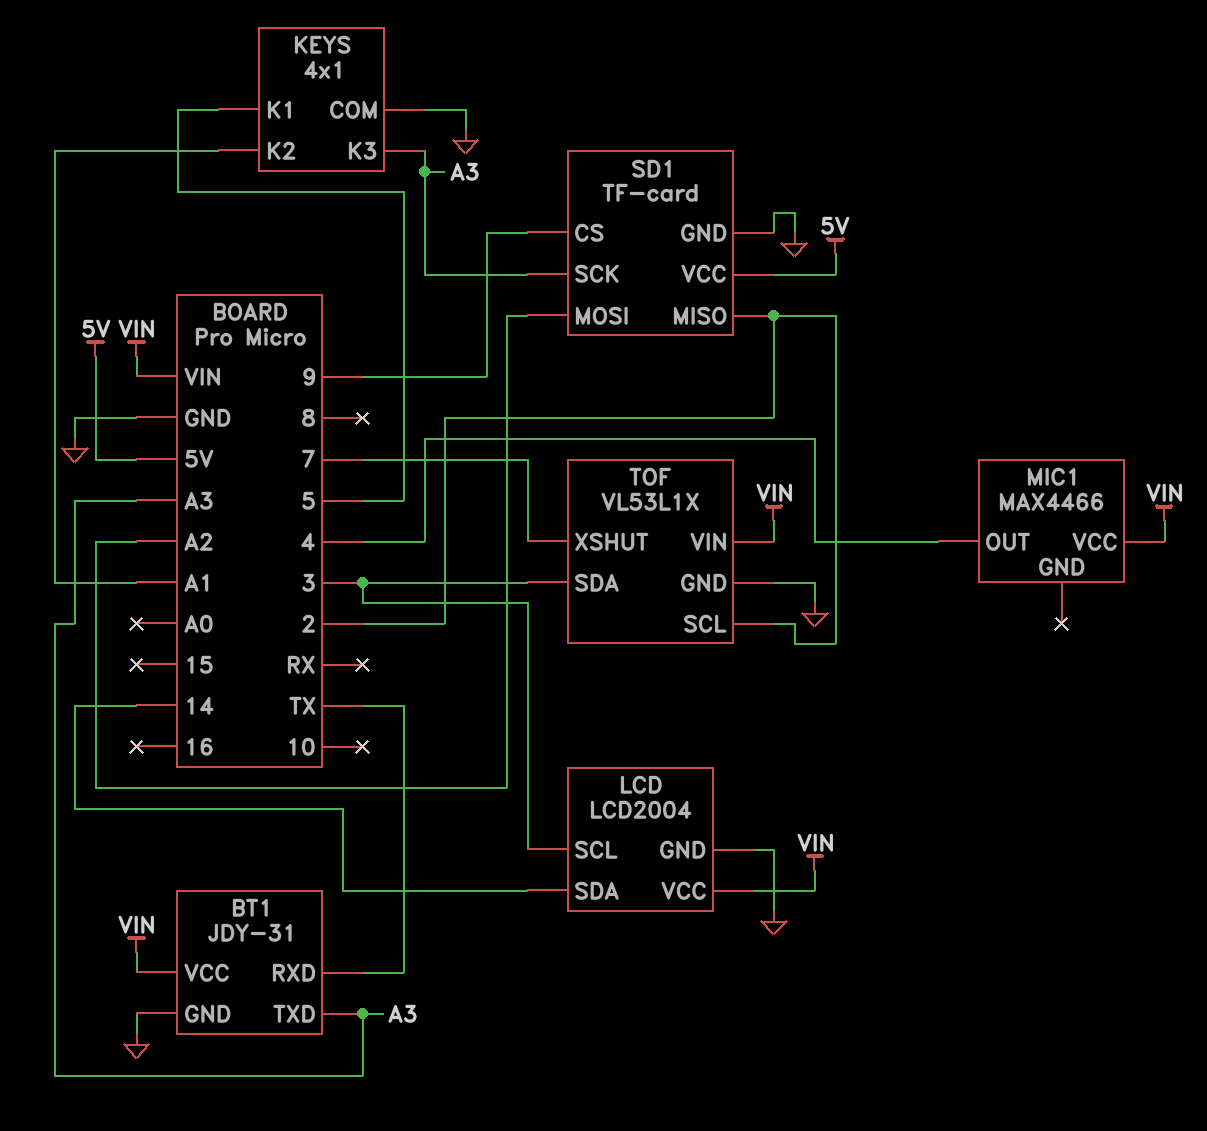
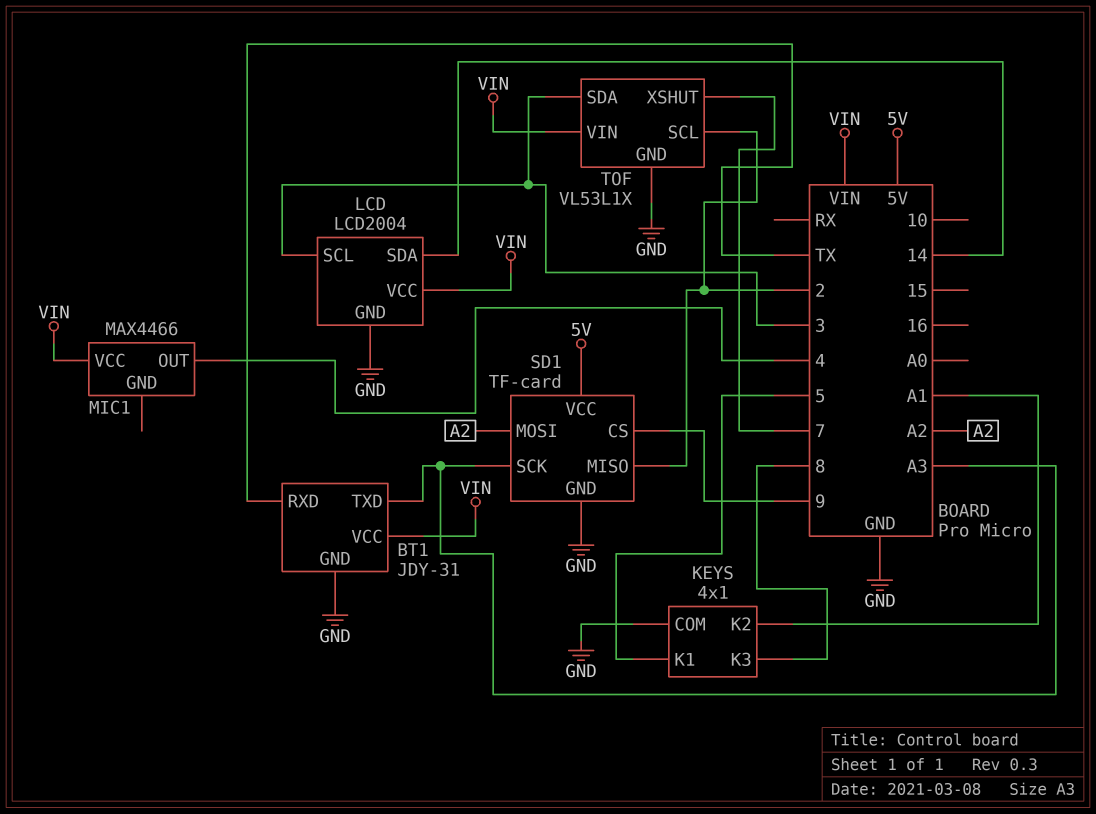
KEYS pin K3: A3 -> 8

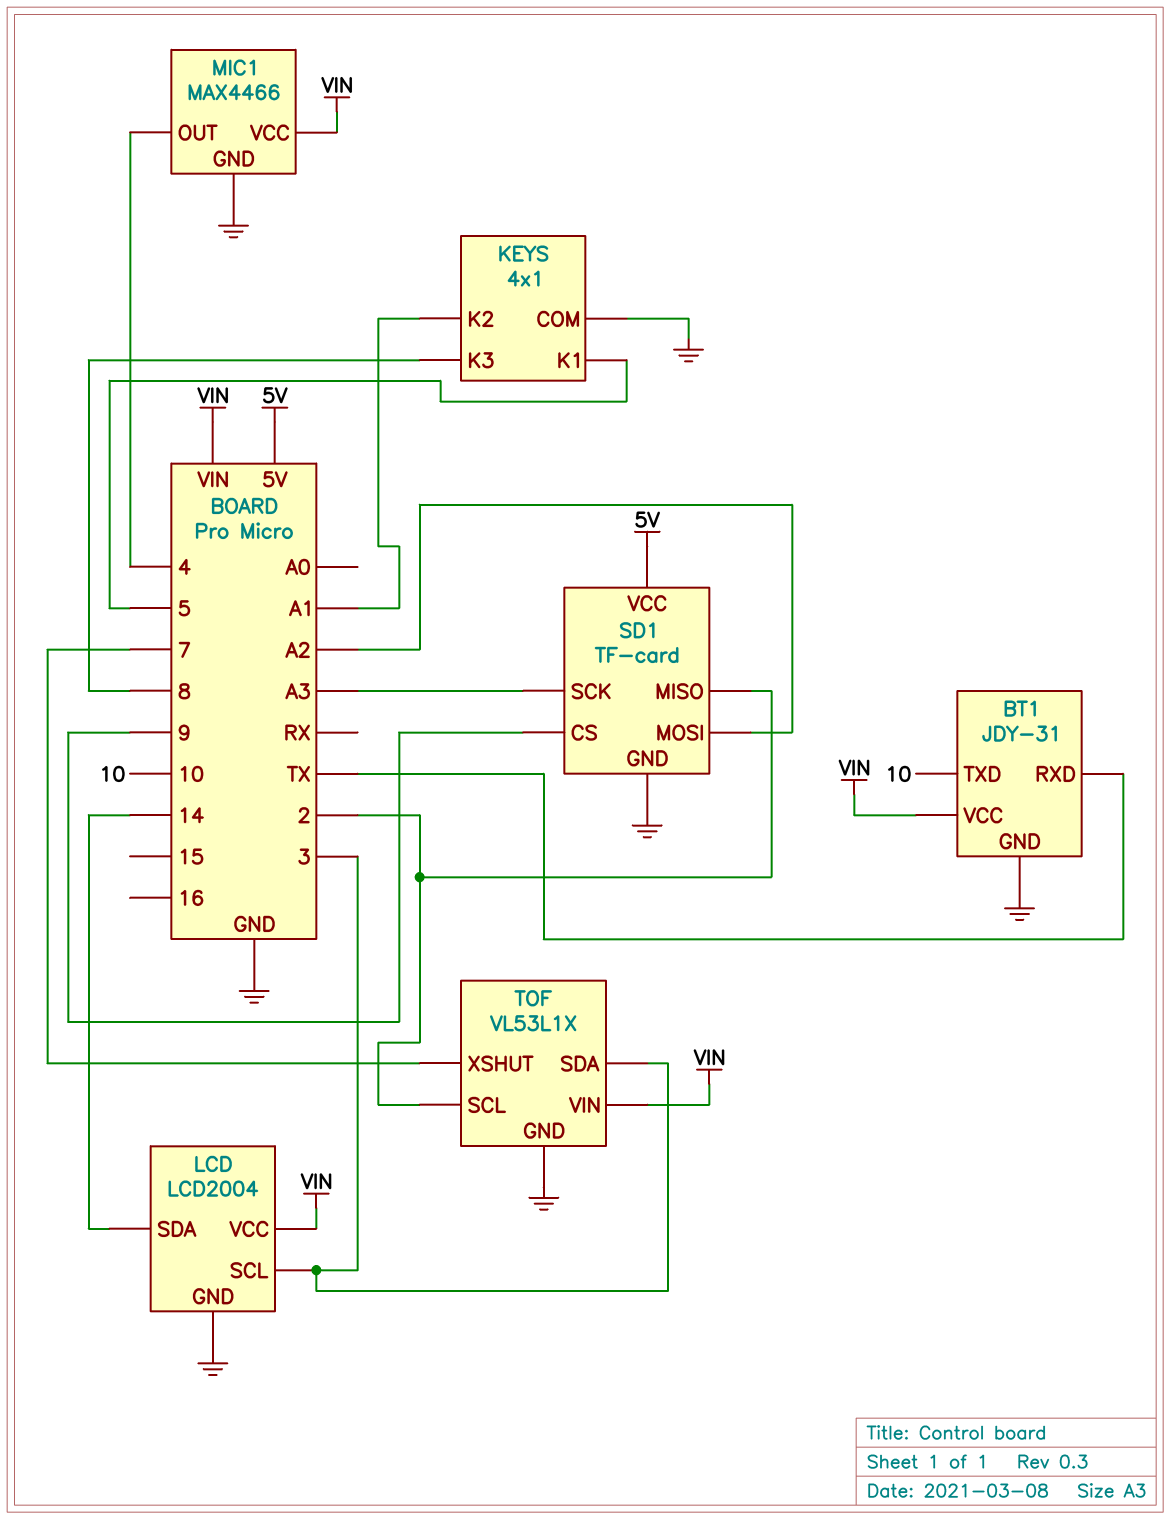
BT1 pin TXD: A3 -> 10
MIC1 pin GND: none -> GND

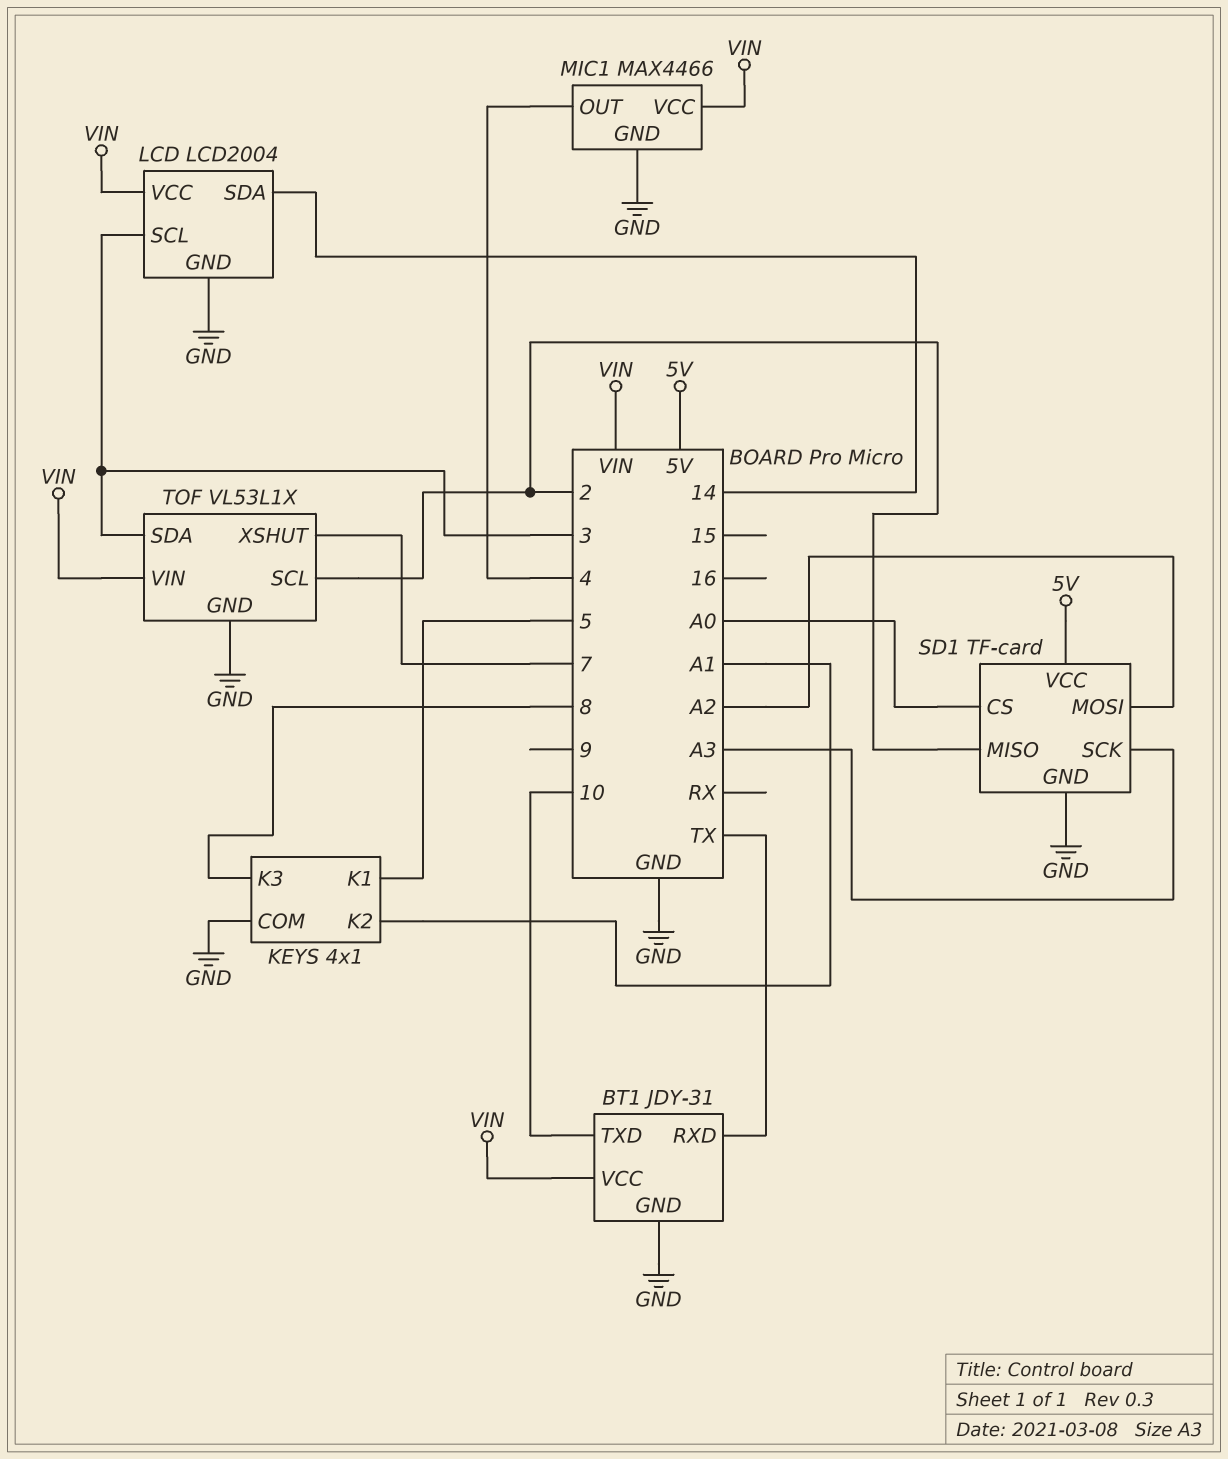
SD1 pin CS: 9 -> A0

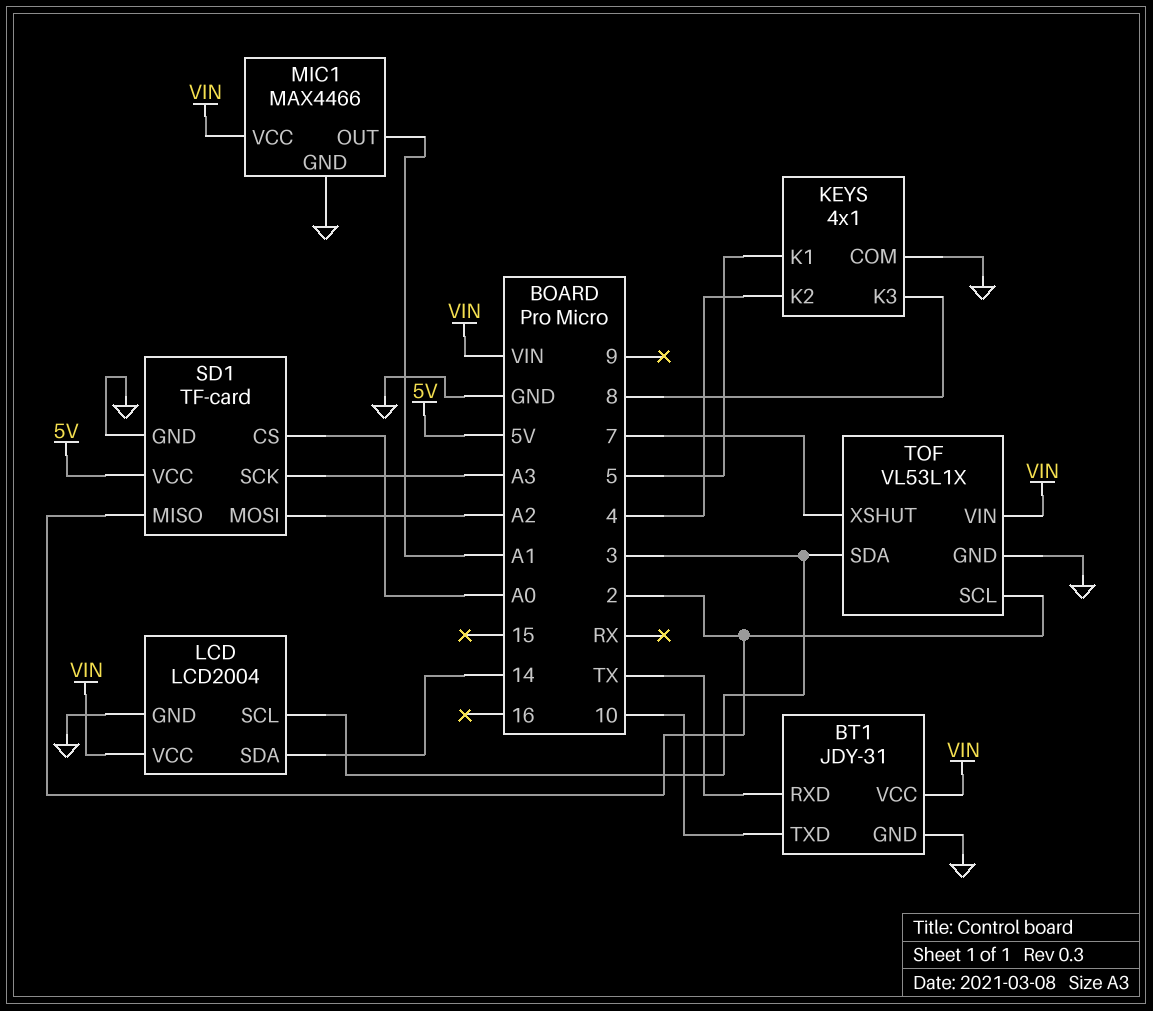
KEYS pin K2: A1 -> 4
MIC1 pin OUT: 4 -> A1

